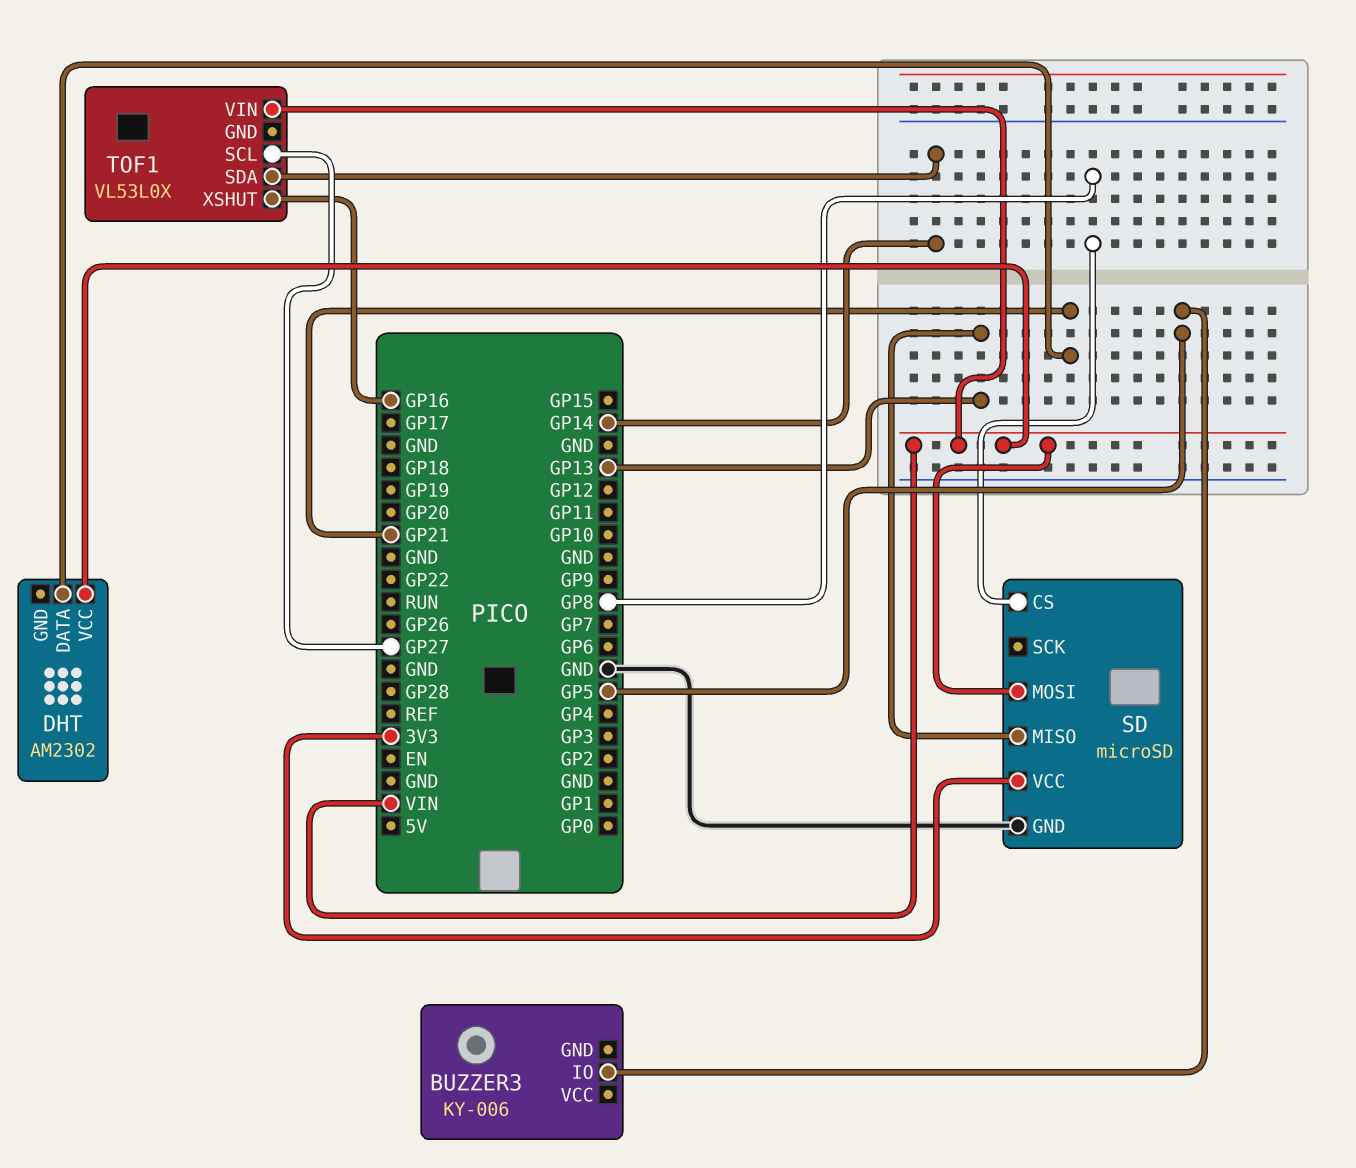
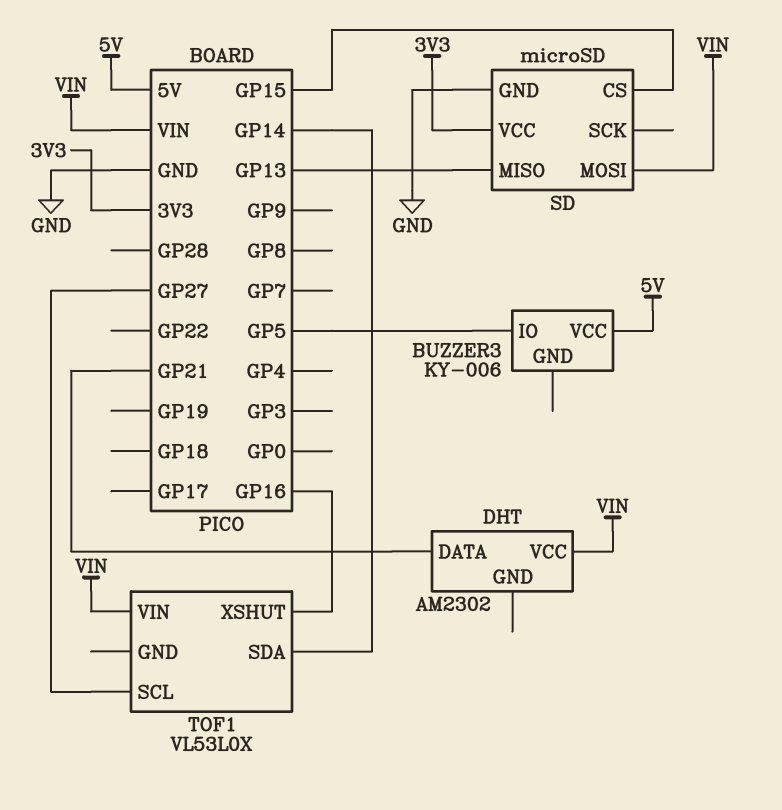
BUZZER3 pin VCC: none -> 5V
SD pin CS: GP8 -> GP15

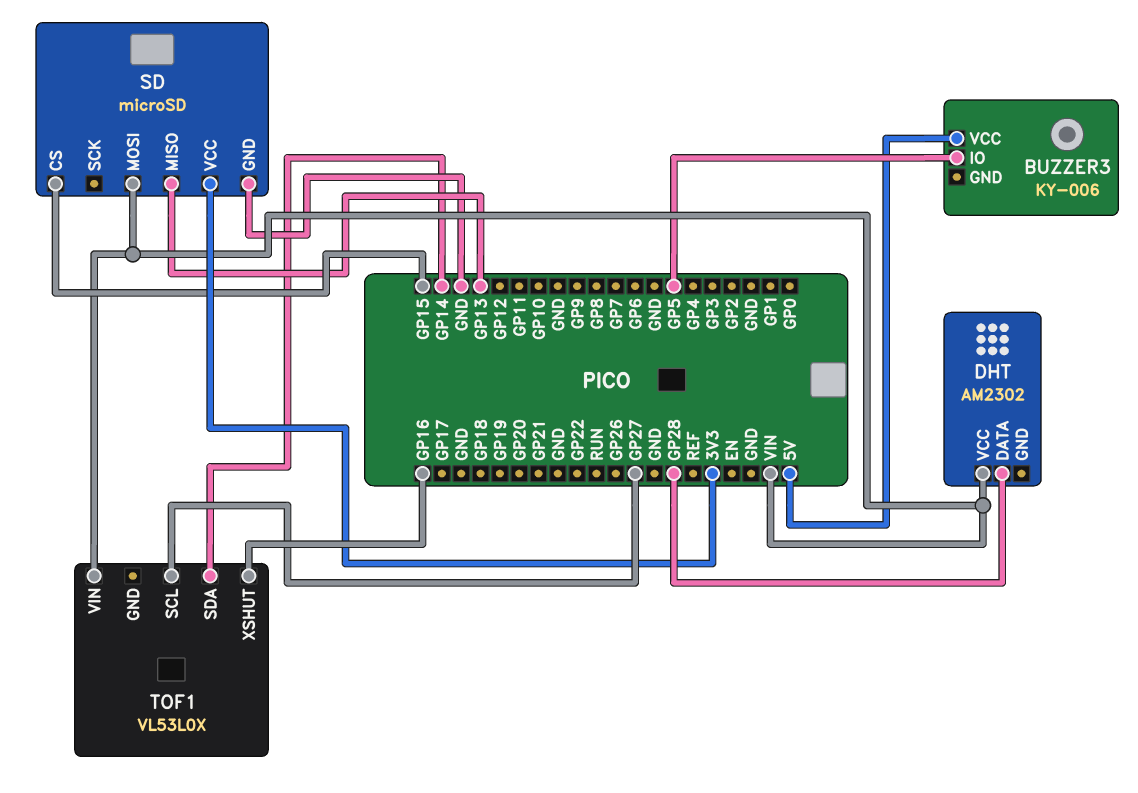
DHT pin DATA: GP21 -> GP28

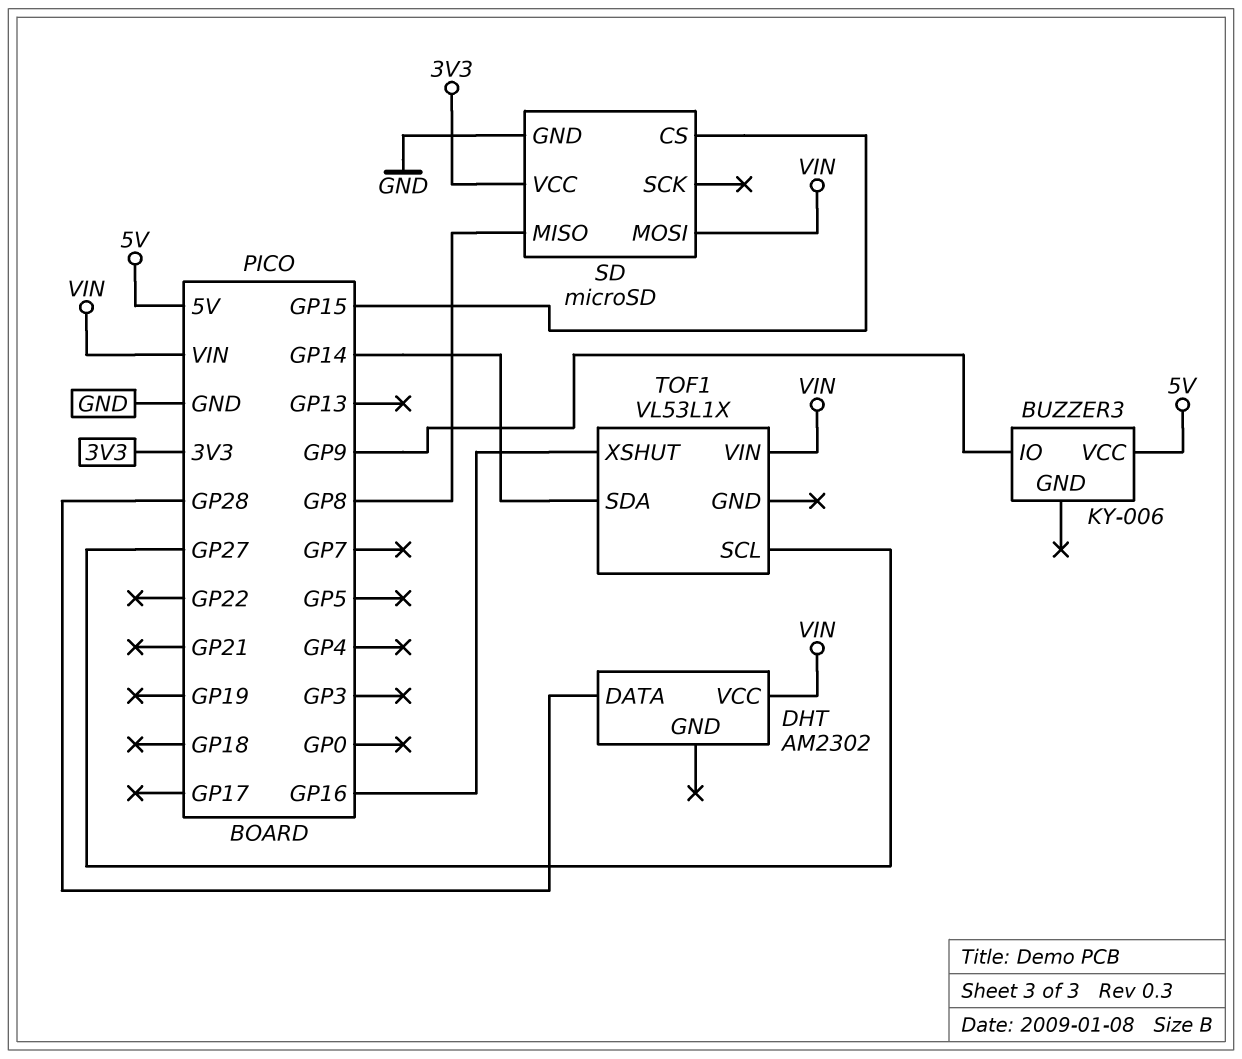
BUZZER3 pin IO: GP5 -> GP9
SD pin MISO: GP13 -> GP8
TOF1: VL53L0X -> VL53L1X

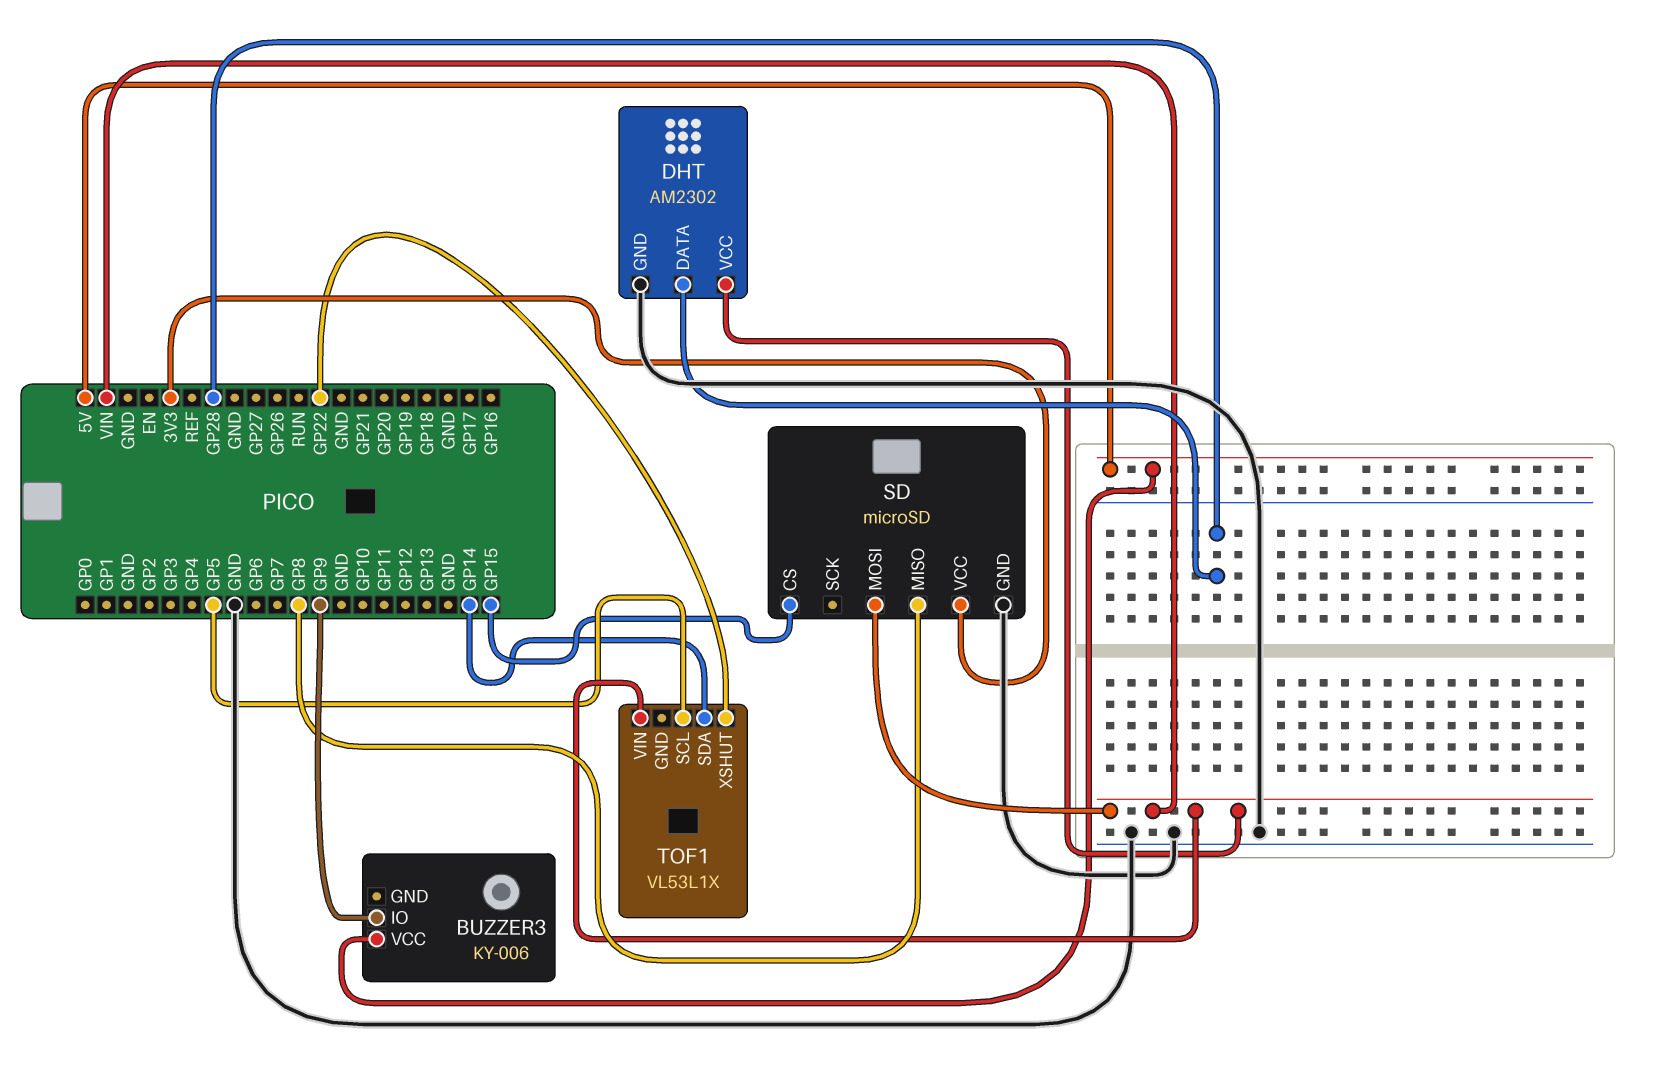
DHT pin GND: none -> GND
TOF1 pin SCL: GP27 -> GP5
TOF1 pin XSHUT: GP16 -> GP22

